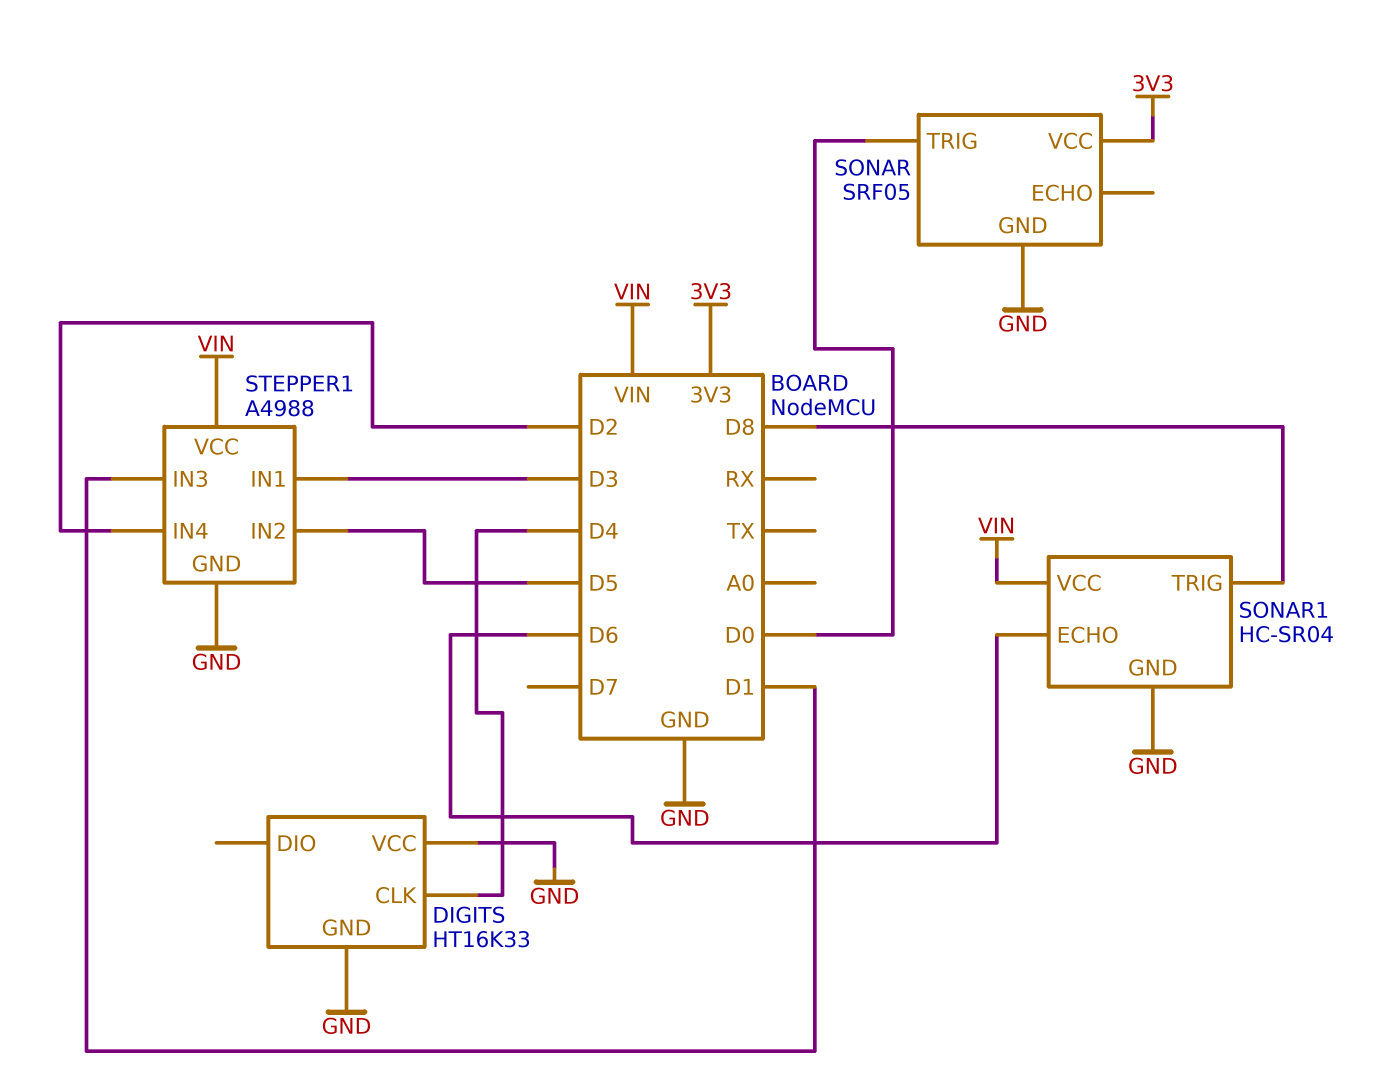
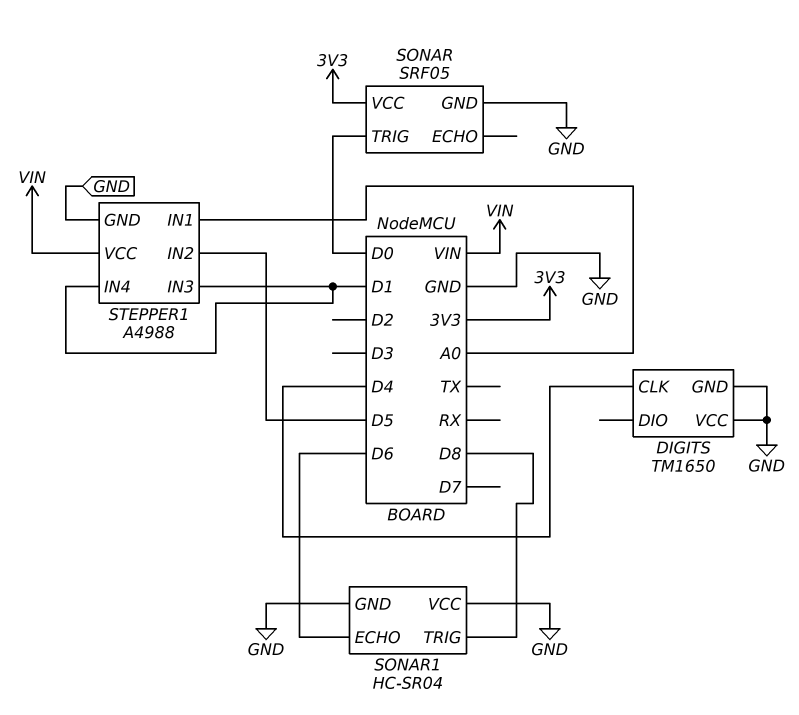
DIGITS: HT16K33 -> TM1650
SONAR1 pin VCC: VIN -> GND
STEPPER1 pin IN1: D3 -> A0
STEPPER1 pin IN4: D2 -> D1

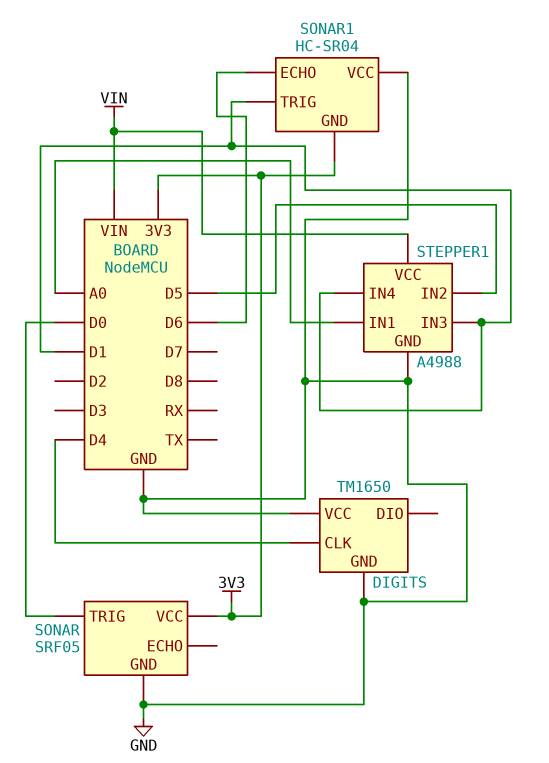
SONAR1 pin GND: GND -> 3V3
SONAR1 pin TRIG: D8 -> D1

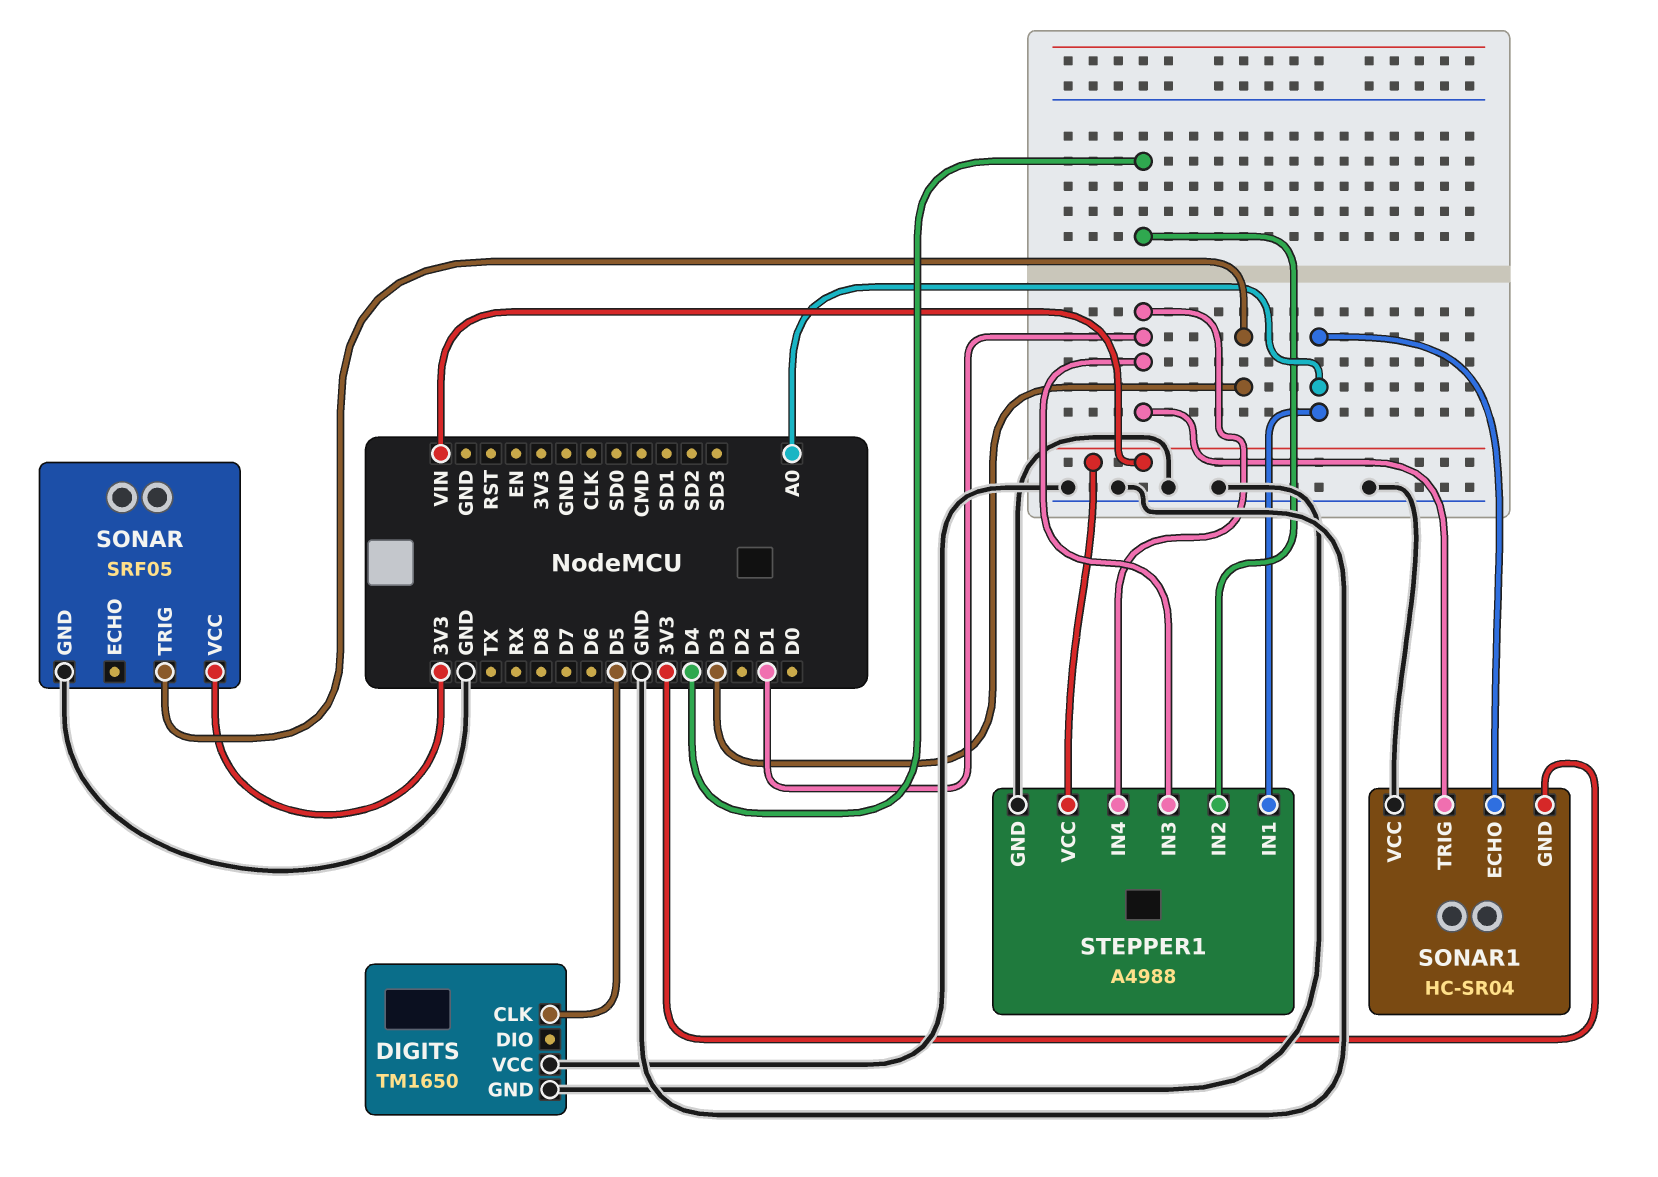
DIGITS pin CLK: D4 -> D5
SONAR pin TRIG: D0 -> D3
SONAR1 pin ECHO: D6 -> A0
STEPPER1 pin IN2: D5 -> D4

